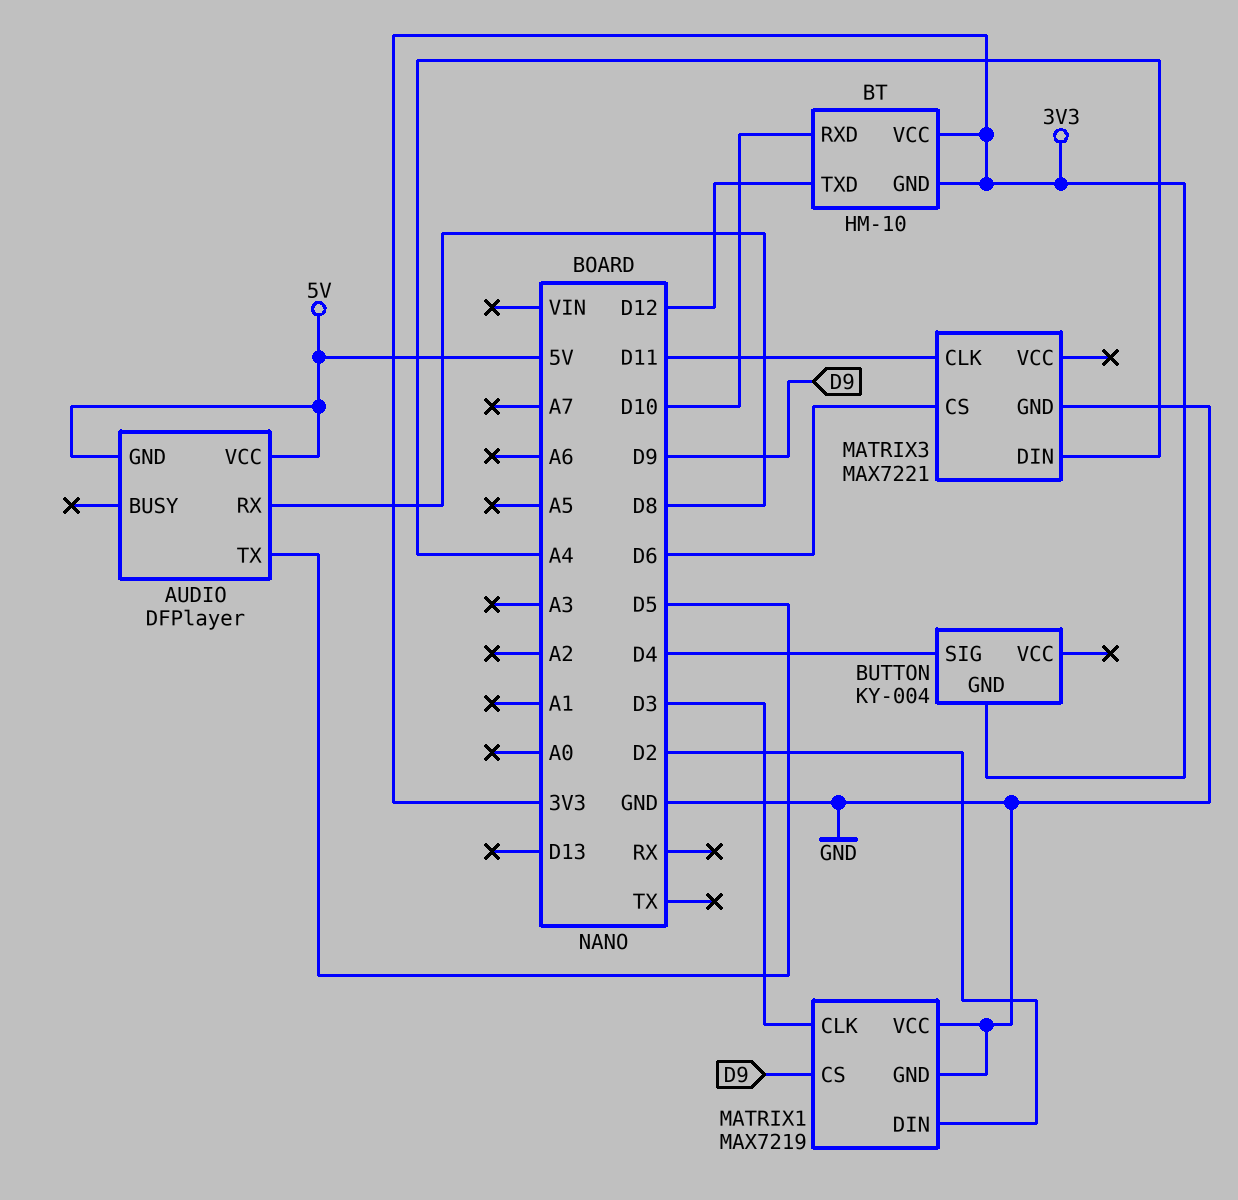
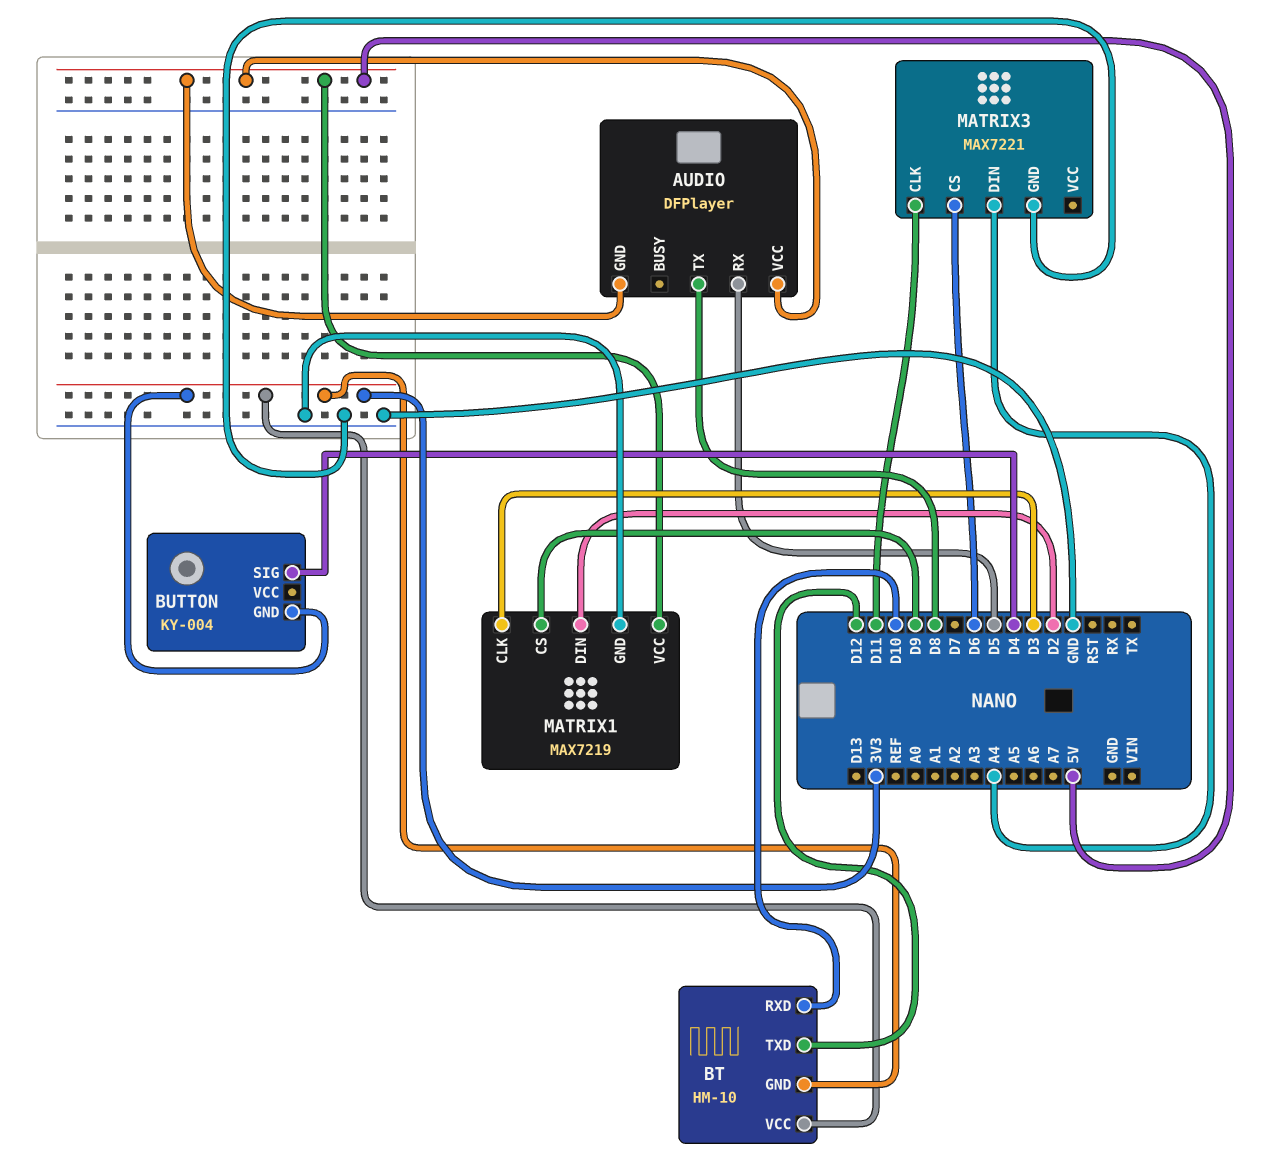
AUDIO pin RX: D8 -> D5
AUDIO pin TX: D5 -> D8
MATRIX1 pin VCC: GND -> 5V

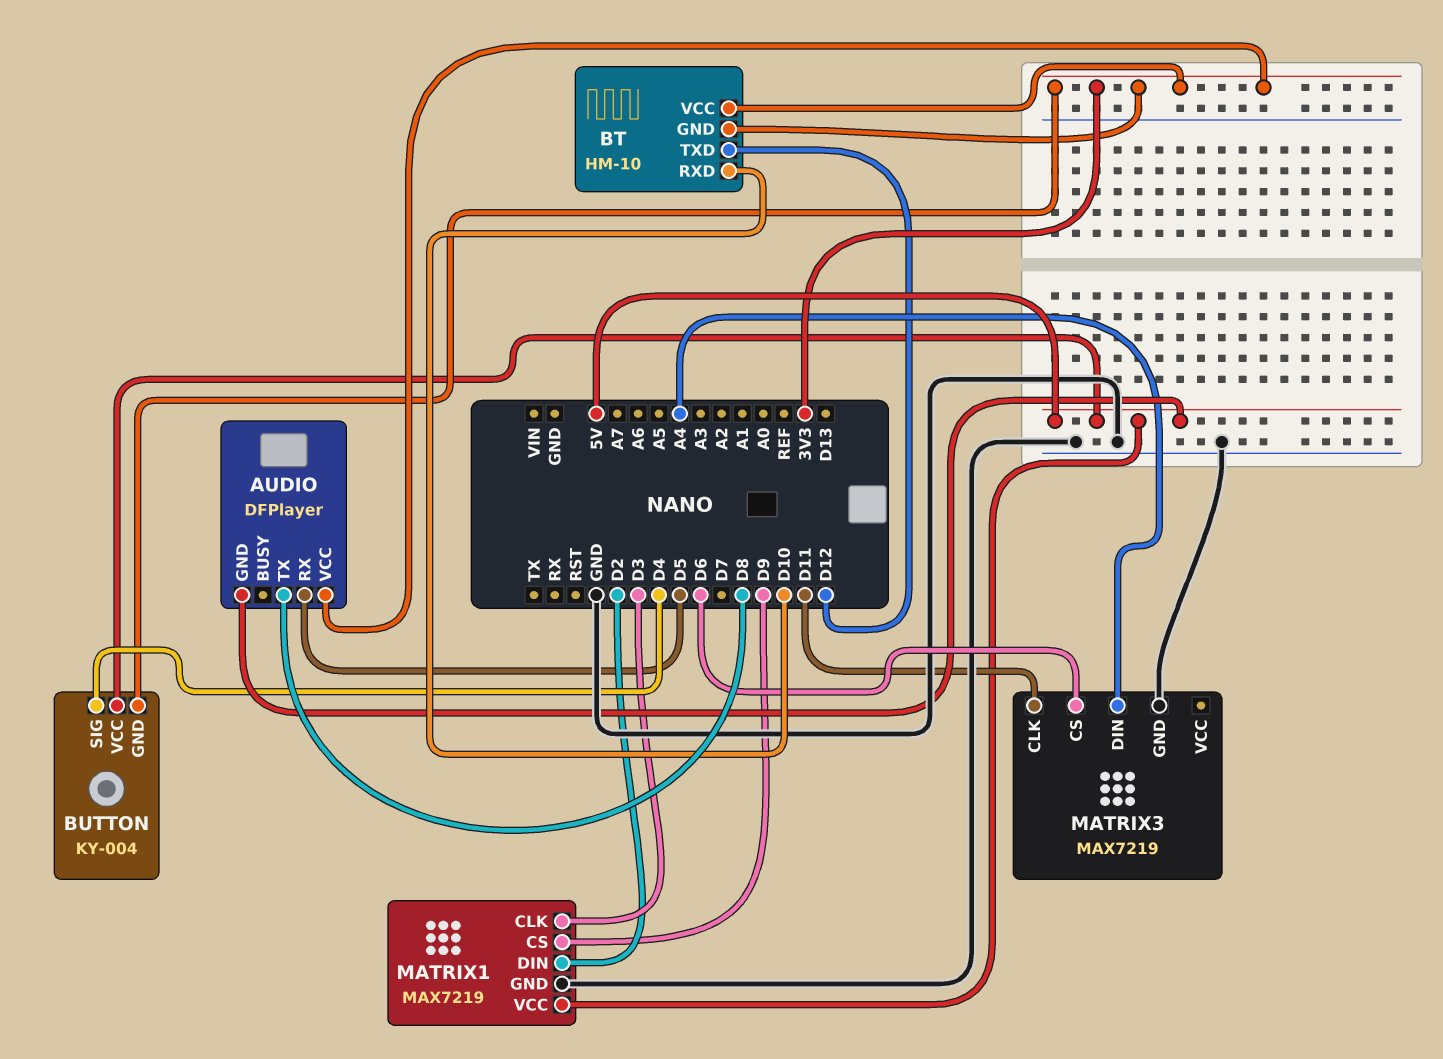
AUDIO pin VCC: 5V -> 3V3
BUTTON pin VCC: none -> 5V
MATRIX3: MAX7221 -> MAX7219

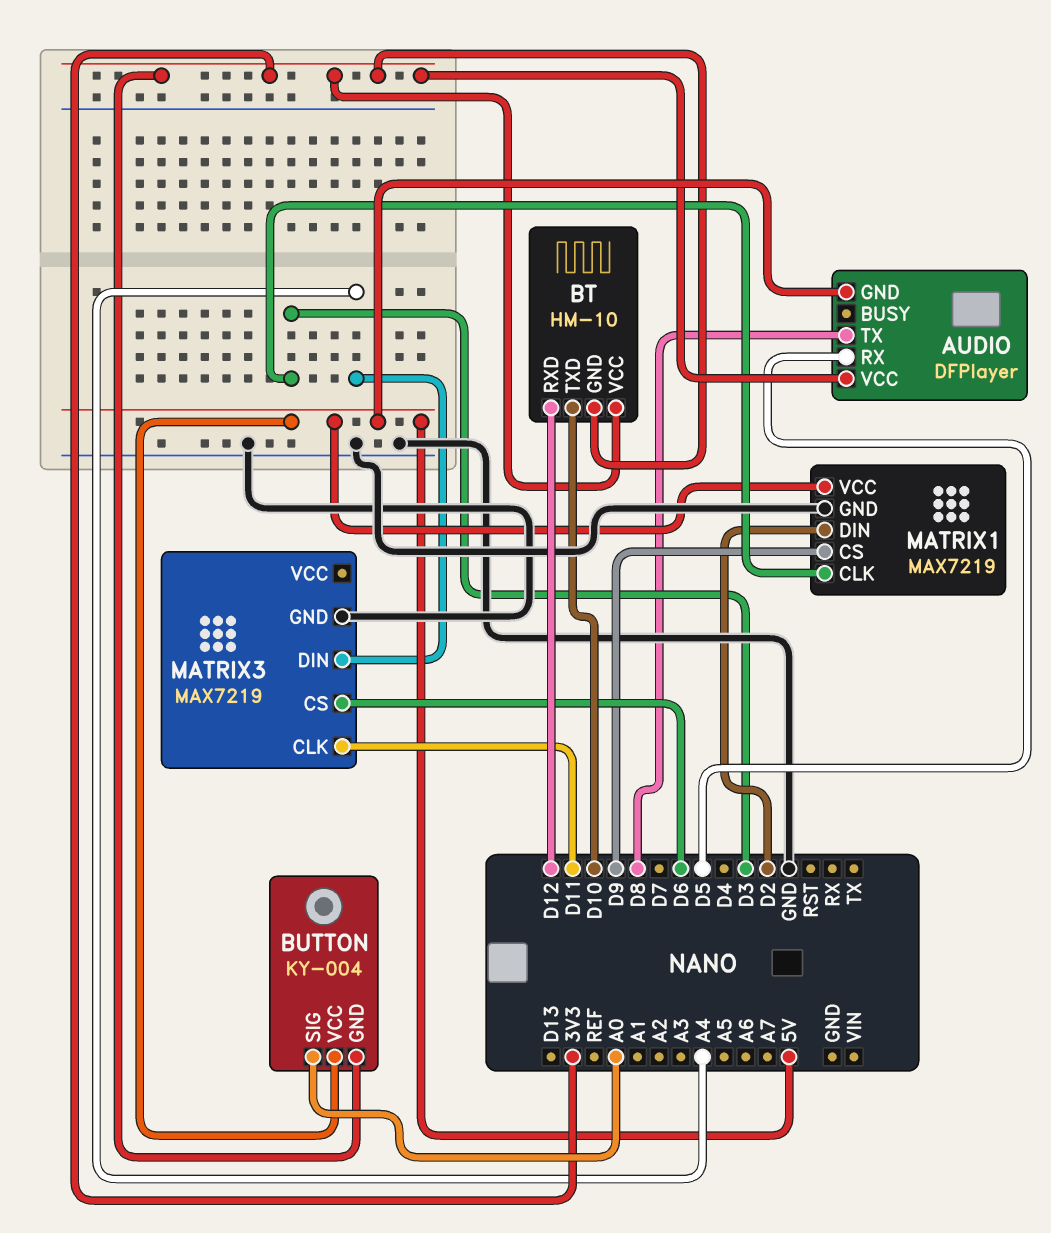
BT pin RXD: D10 -> D12
BT pin TXD: D12 -> D10
BUTTON pin SIG: D4 -> A0

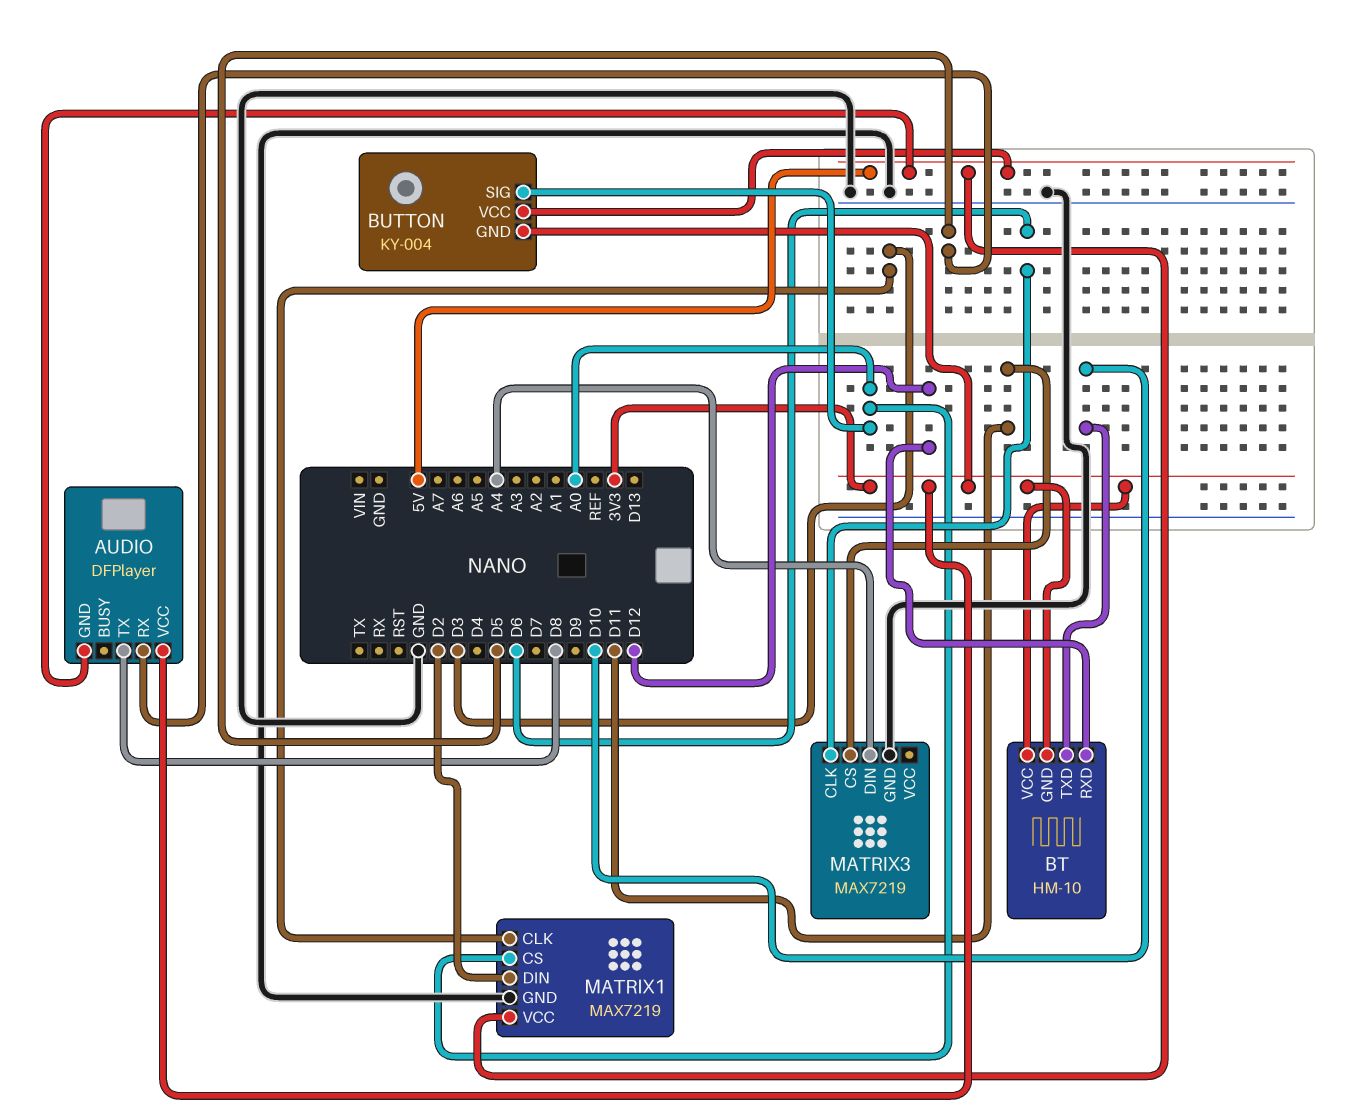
MATRIX1 pin CS: D9 -> A0
MATRIX3 pin CLK: D11 -> D6
MATRIX3 pin CS: D6 -> D11

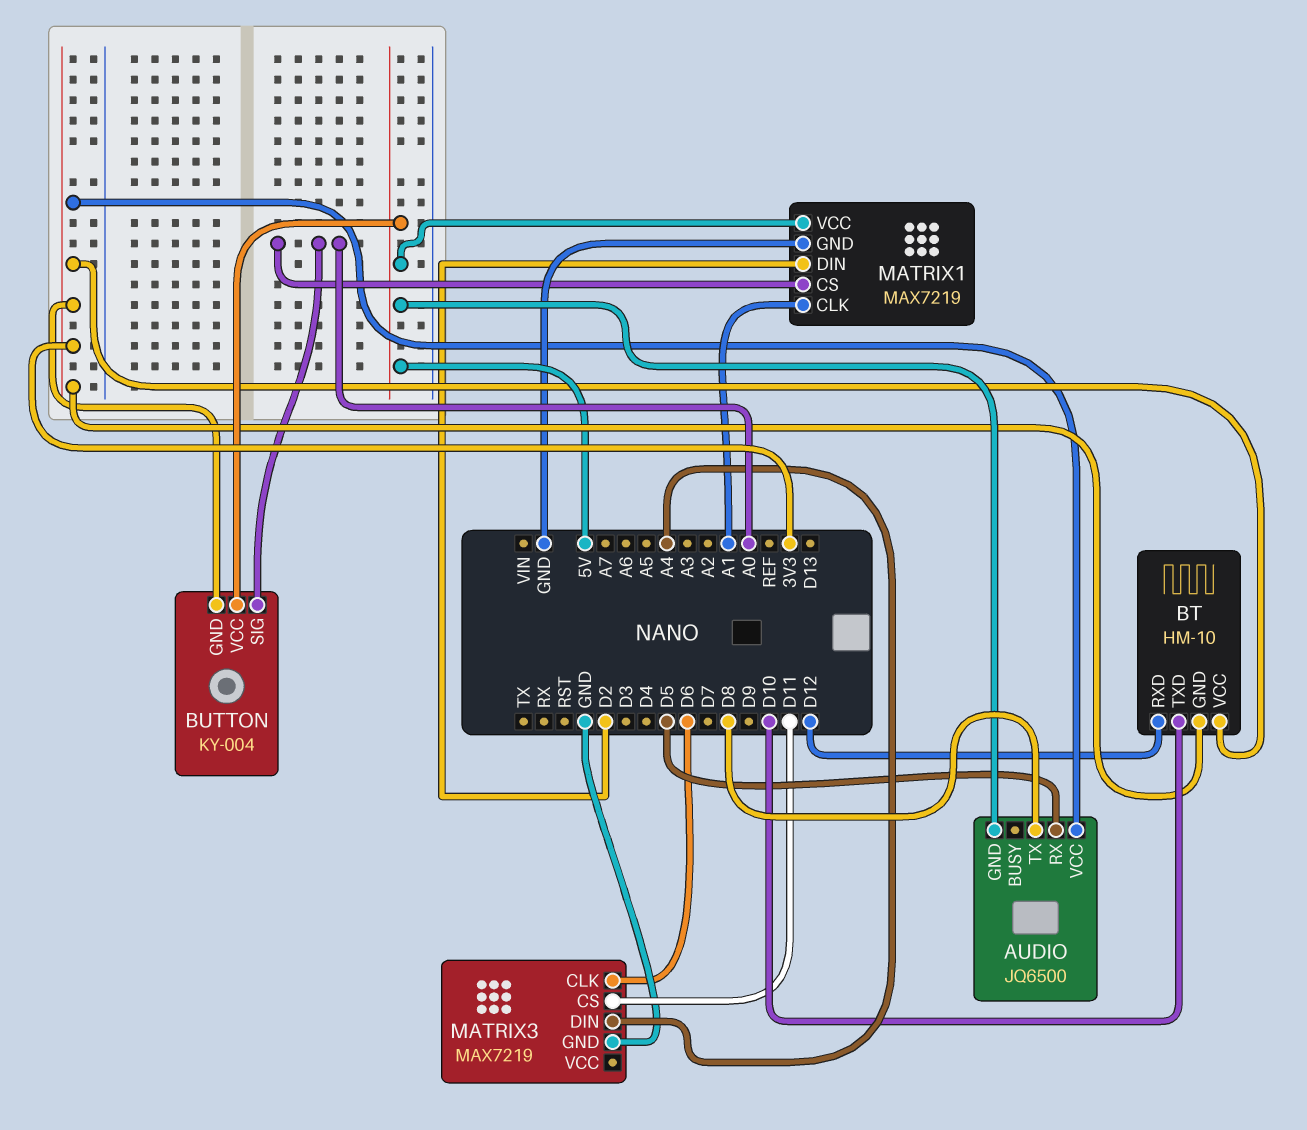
AUDIO: DFPlayer -> JQ6500
MATRIX1 pin CLK: D3 -> A1

